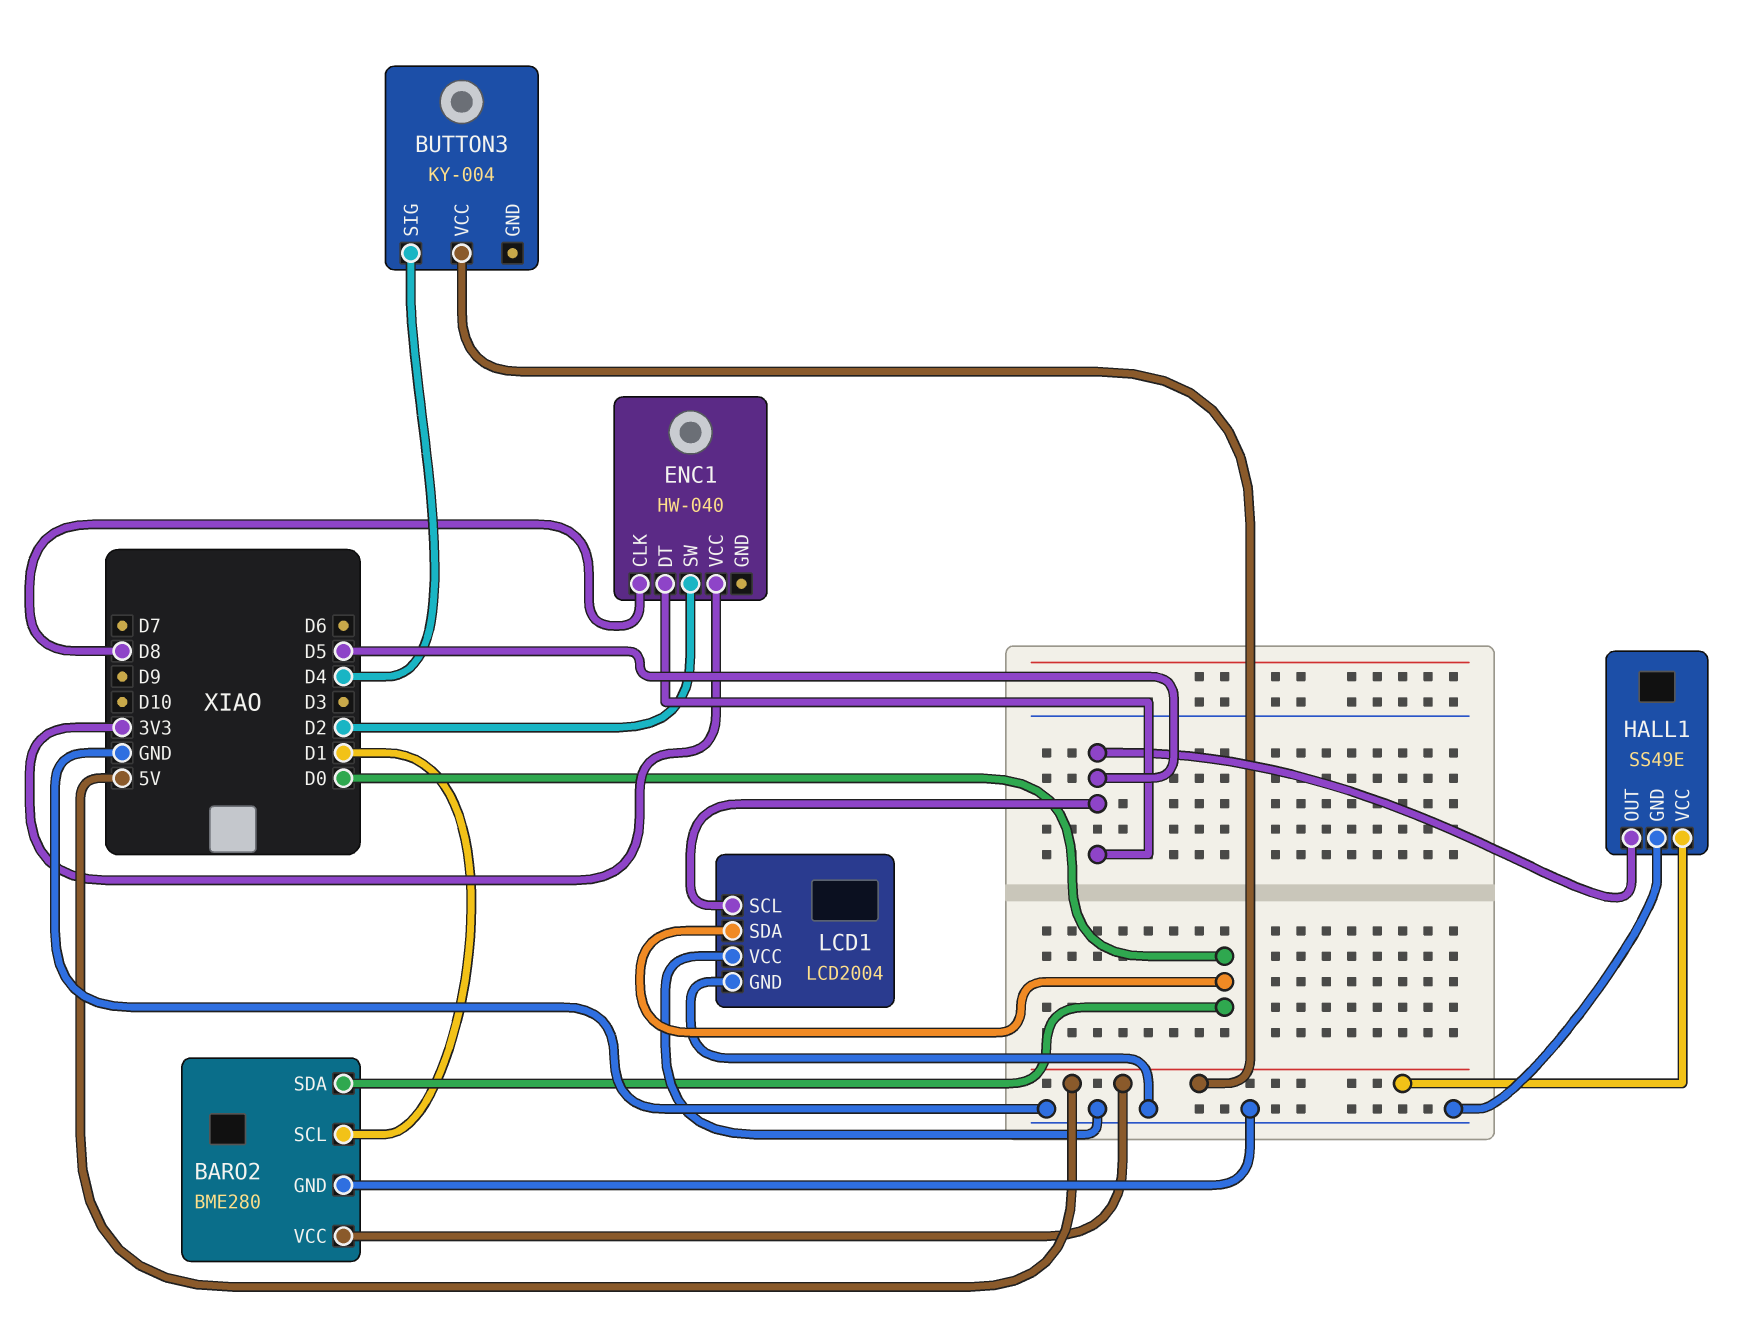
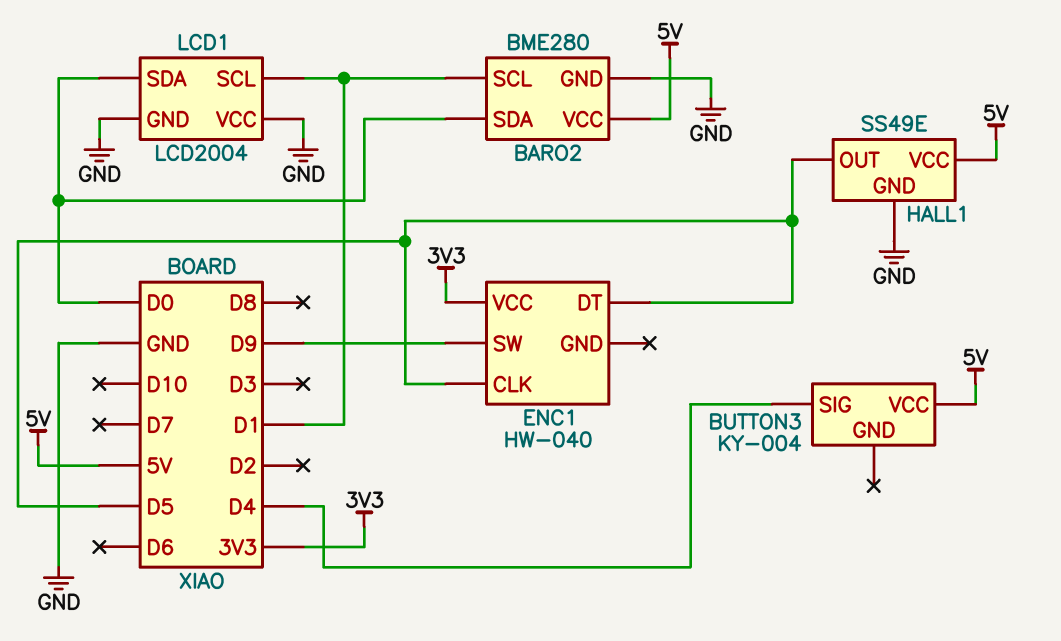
ENC1 pin CLK: D8 -> D5
ENC1 pin SW: D2 -> D9
LCD1 pin SCL: D5 -> D1

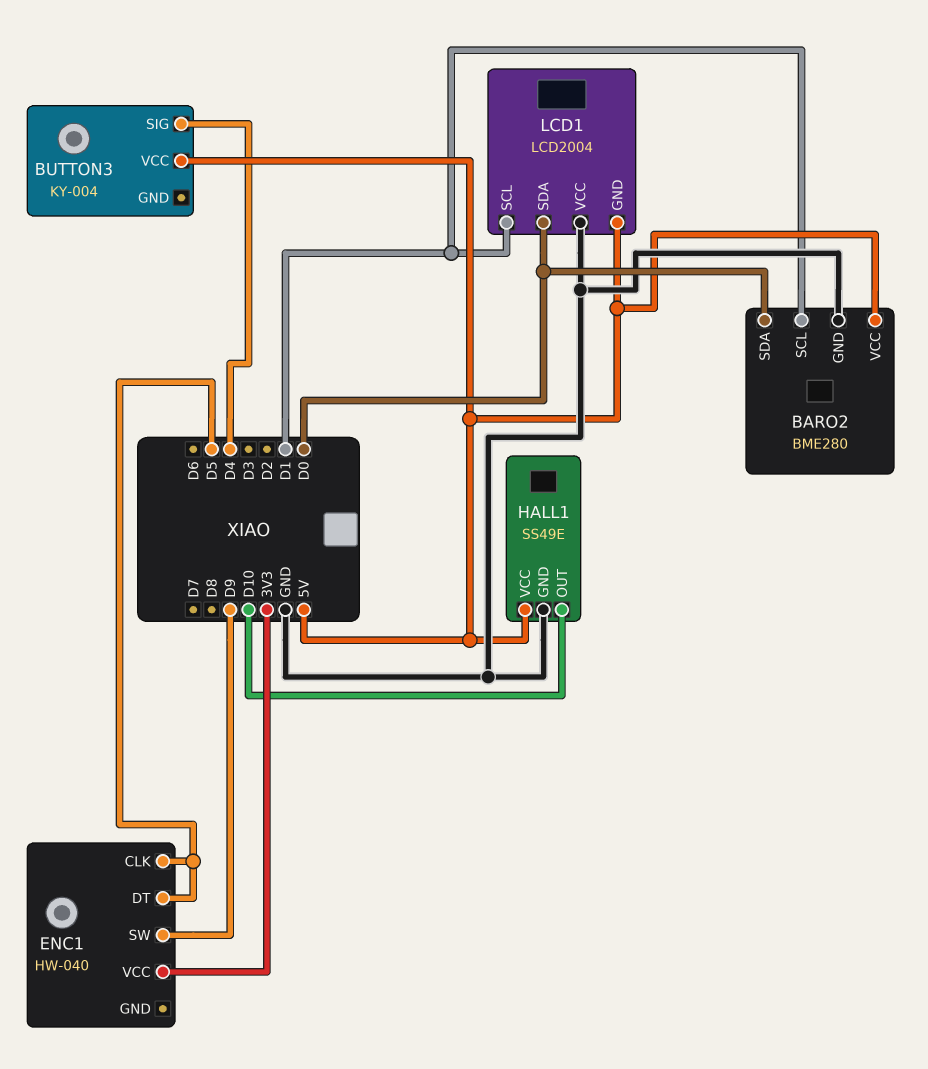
HALL1 pin OUT: D5 -> D10
LCD1 pin GND: GND -> 5V

